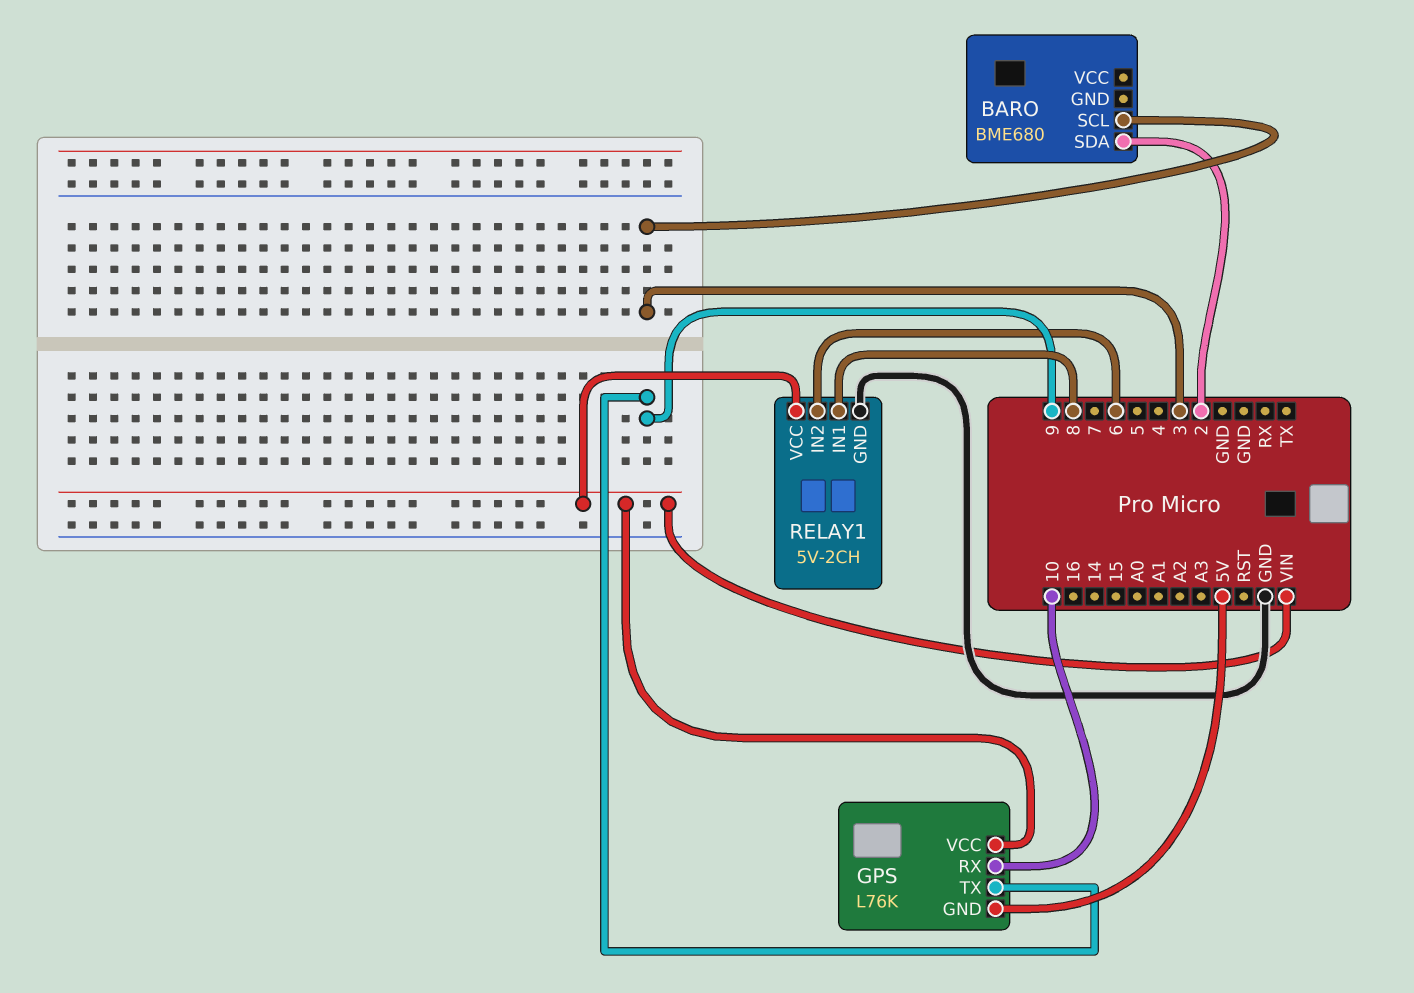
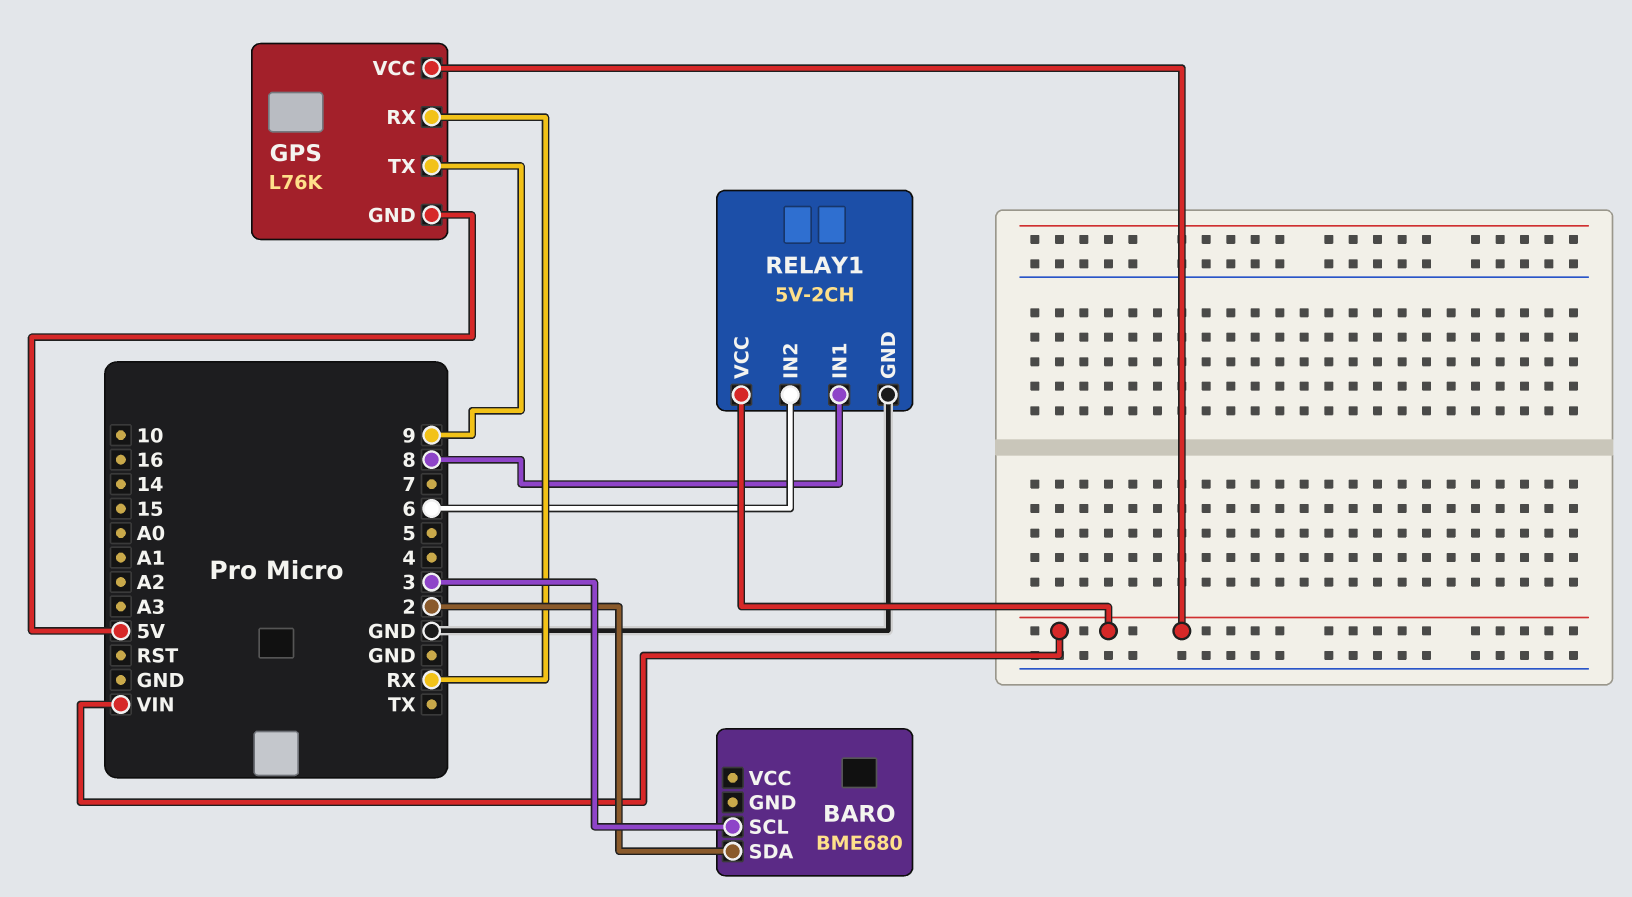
GPS pin RX: 10 -> RX

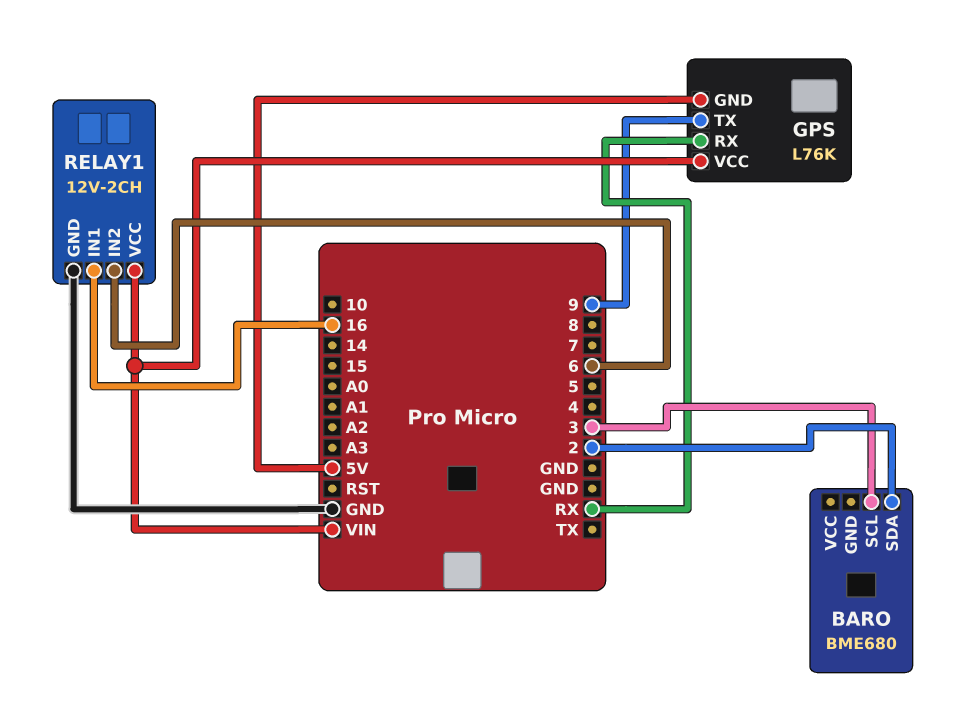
RELAY1: 5V-2CH -> 12V-2CH
RELAY1 pin IN1: 8 -> 16

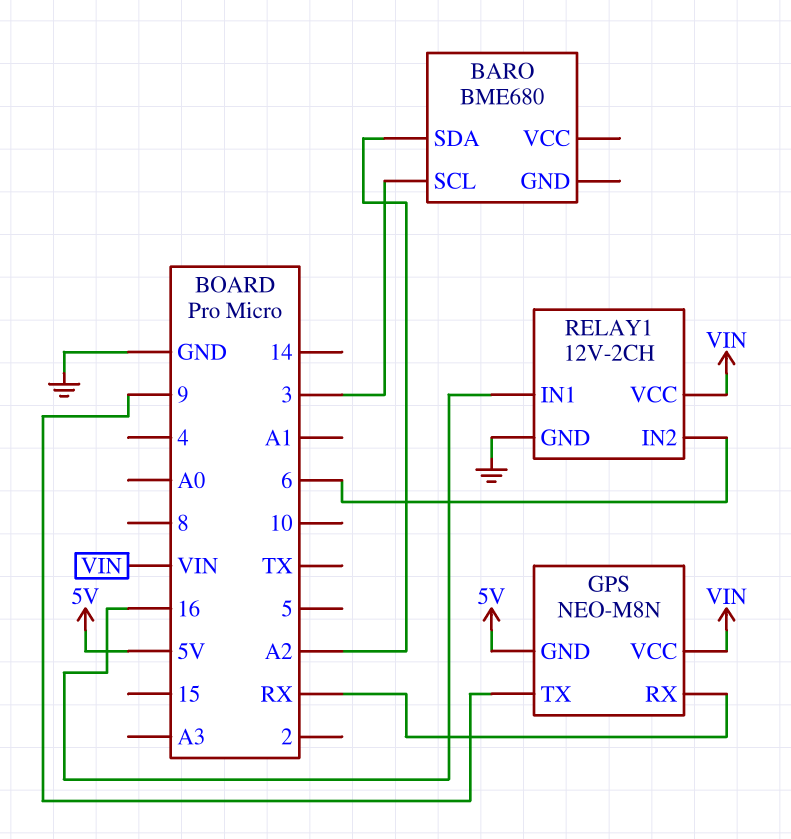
BARO pin SDA: 2 -> A2
GPS: L76K -> NEO-M8N

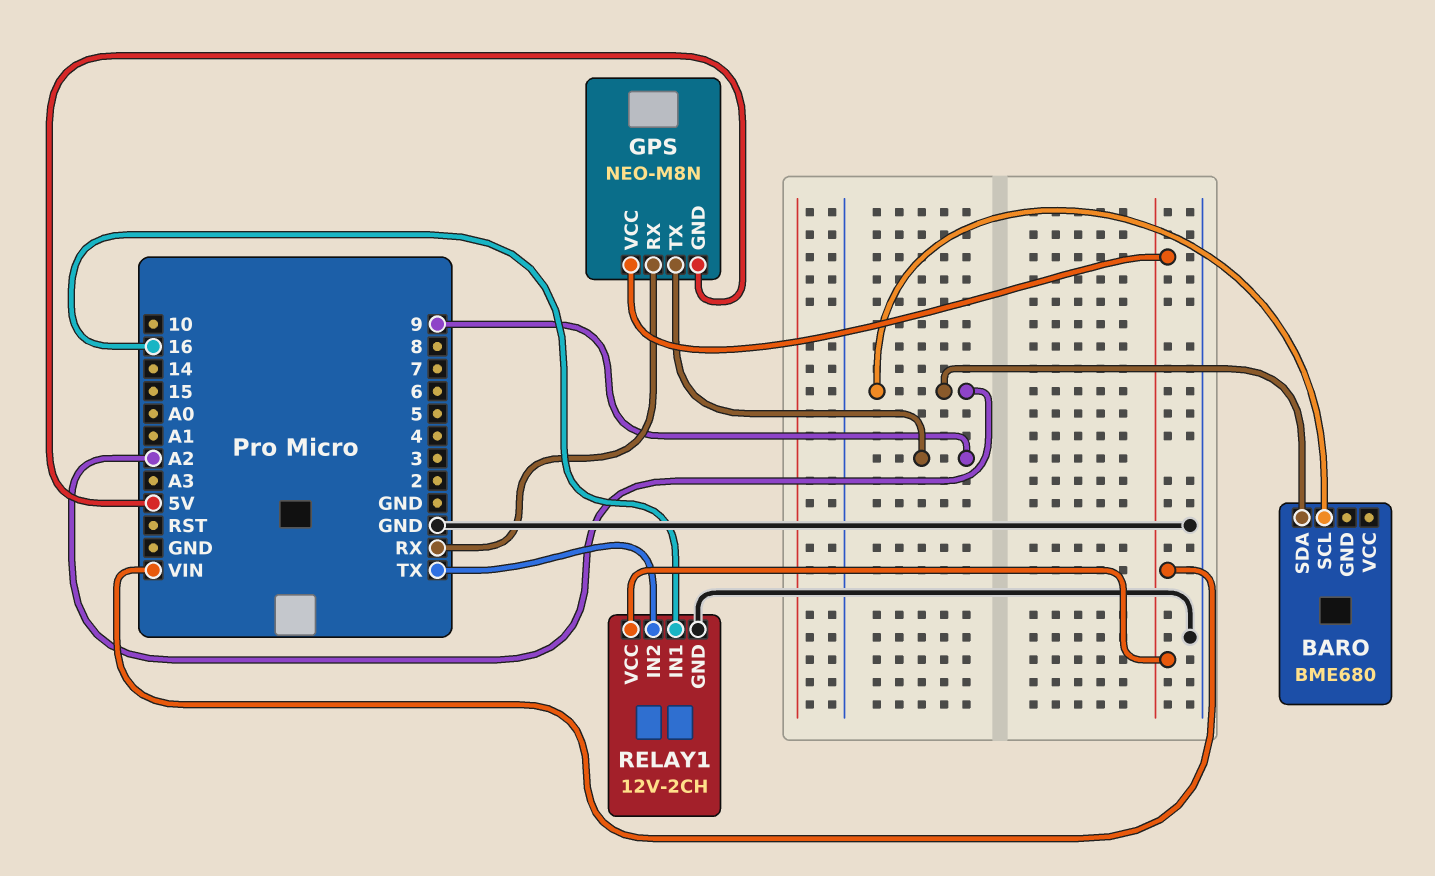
BARO pin SCL: 3 -> A2
RELAY1 pin IN2: 6 -> TX

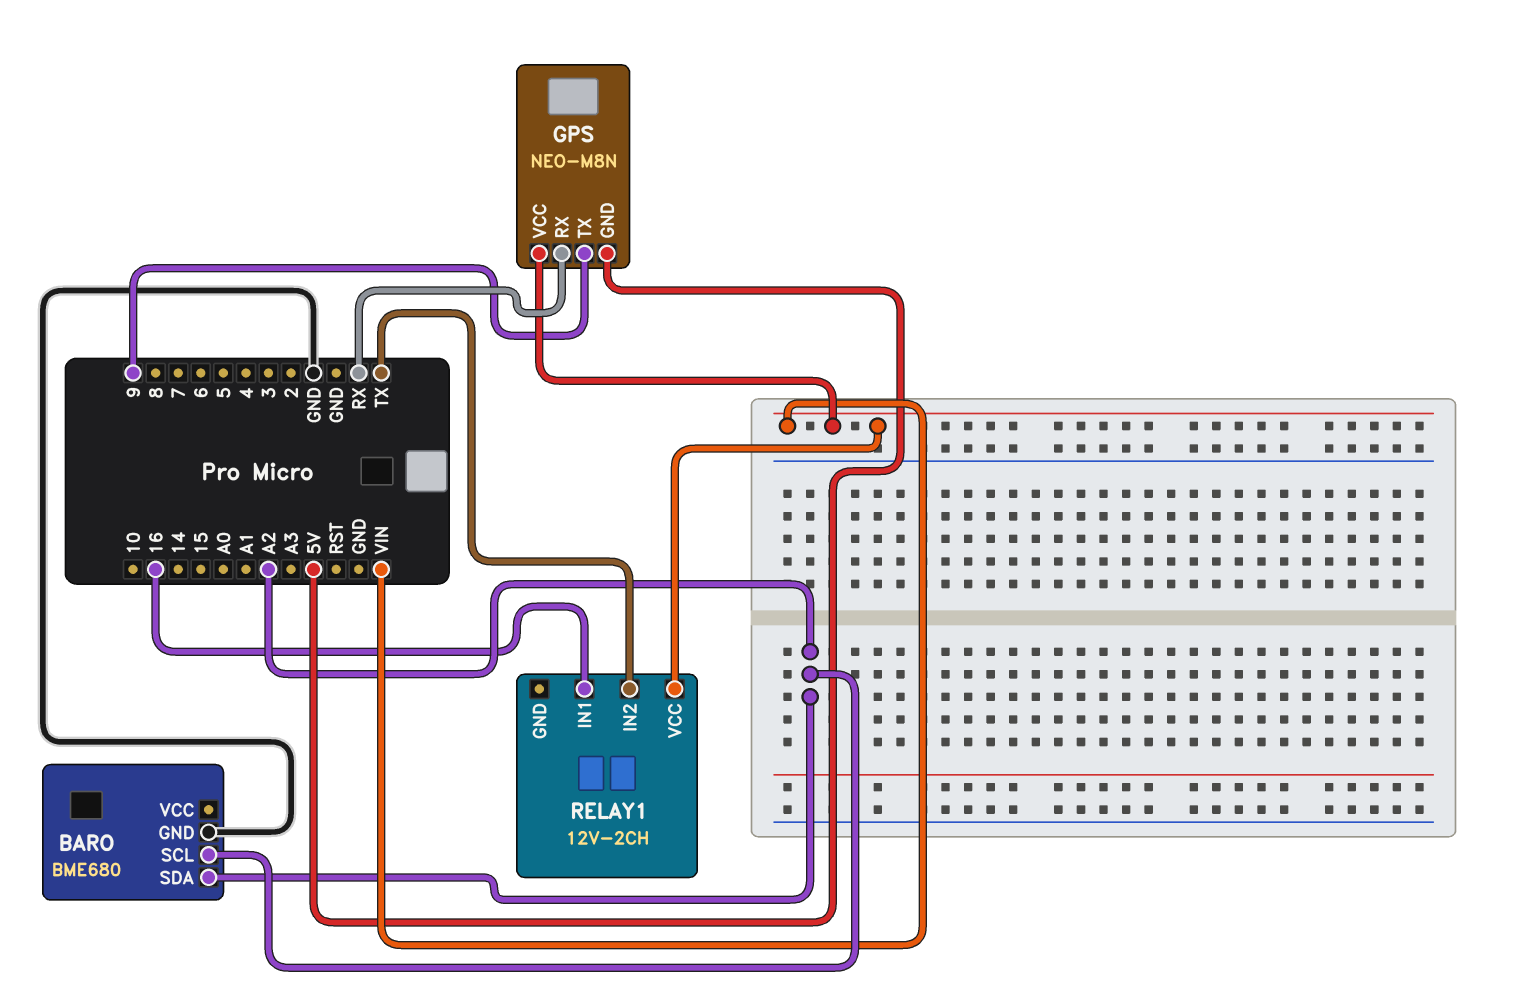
BARO pin GND: none -> GND
RELAY1 pin GND: GND -> none

